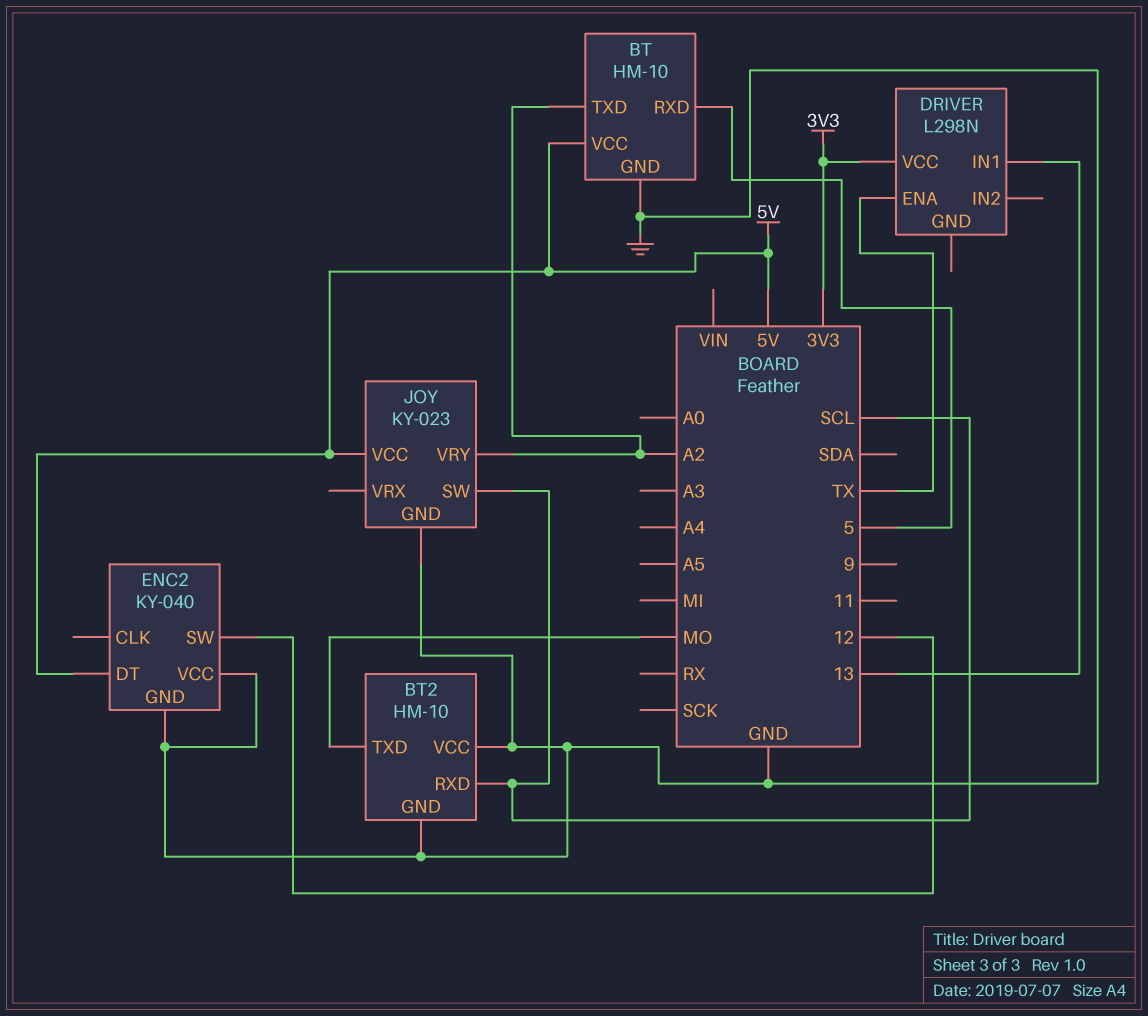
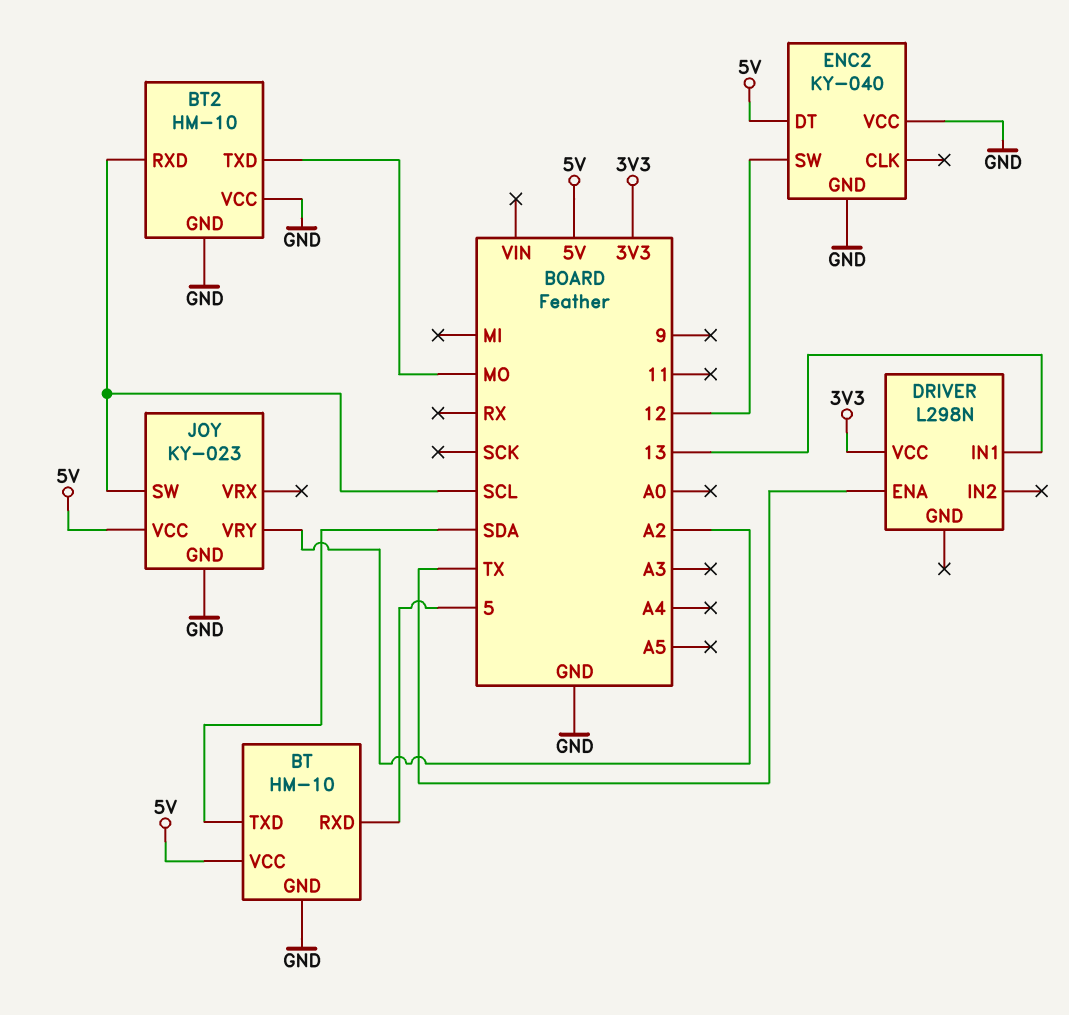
BT pin TXD: A2 -> SDA

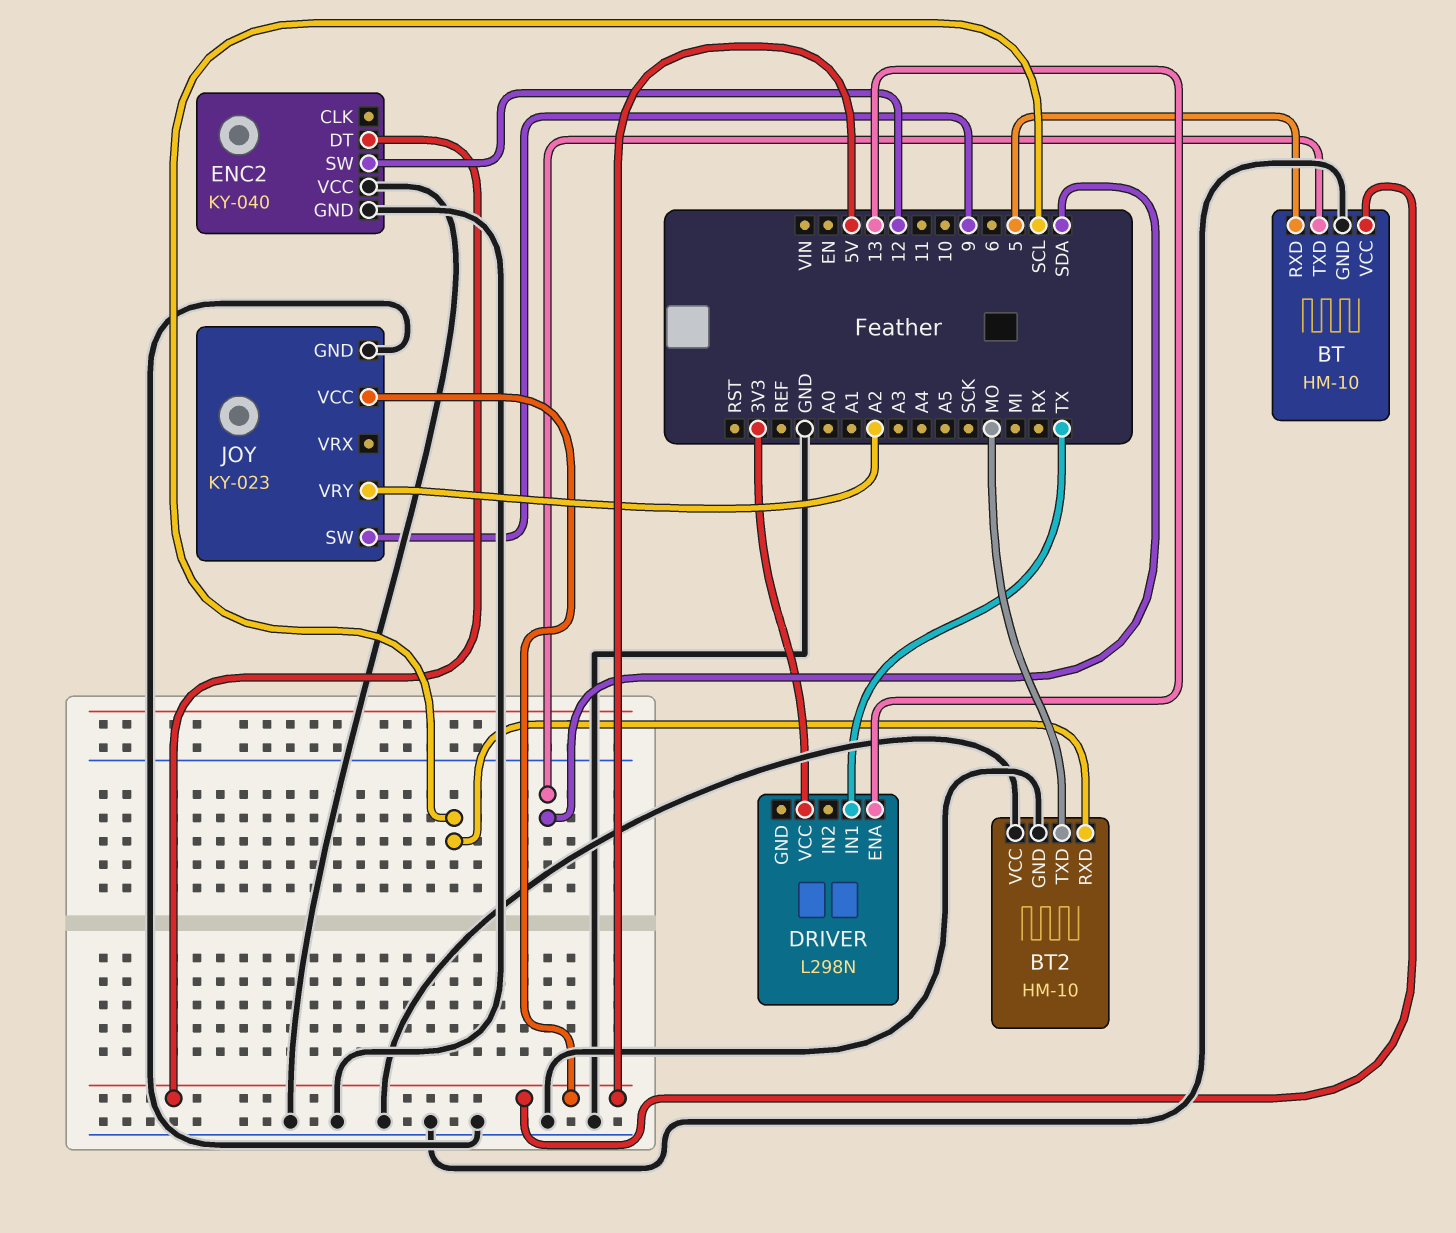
DRIVER pin ENA: TX -> 13
DRIVER pin IN1: 13 -> TX
JOY pin SW: SCL -> 9

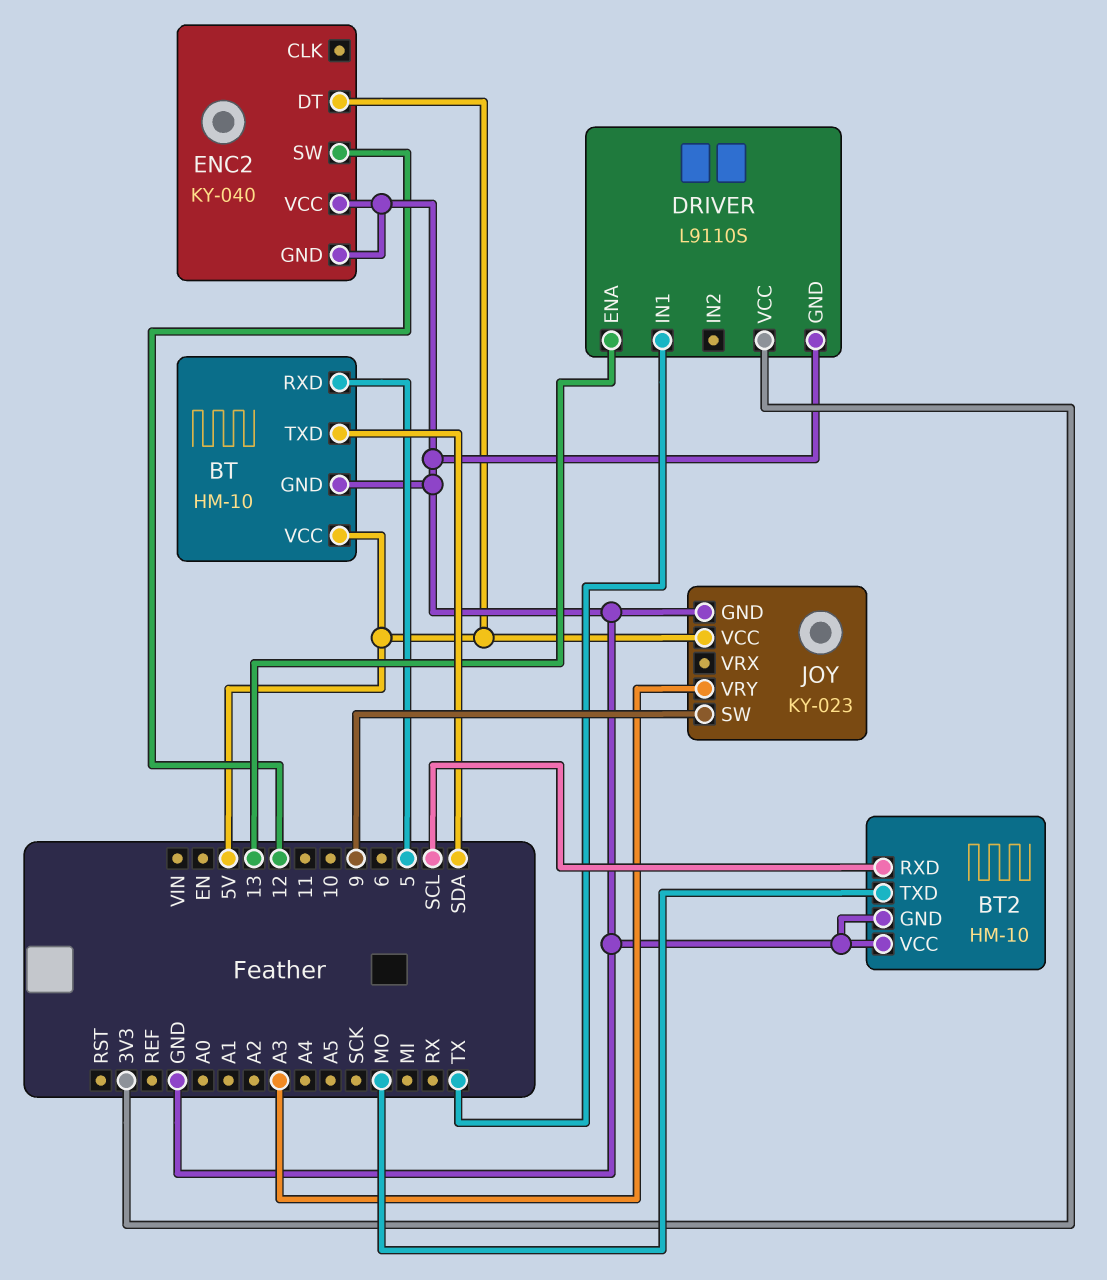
DRIVER: L298N -> L9110S
DRIVER pin GND: none -> GND
JOY pin VRY: A2 -> A3

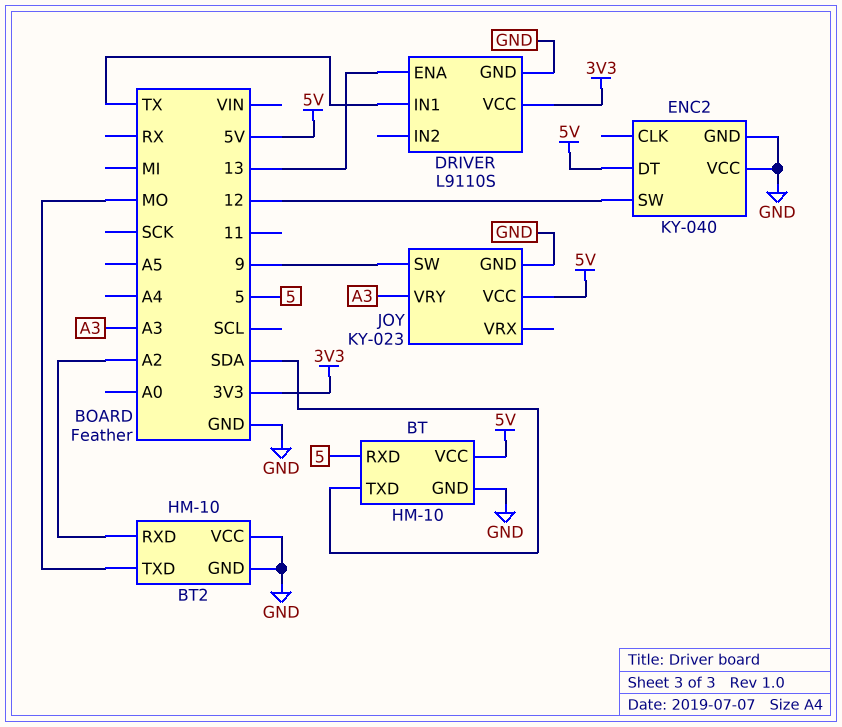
BT2 pin RXD: SCL -> A2

